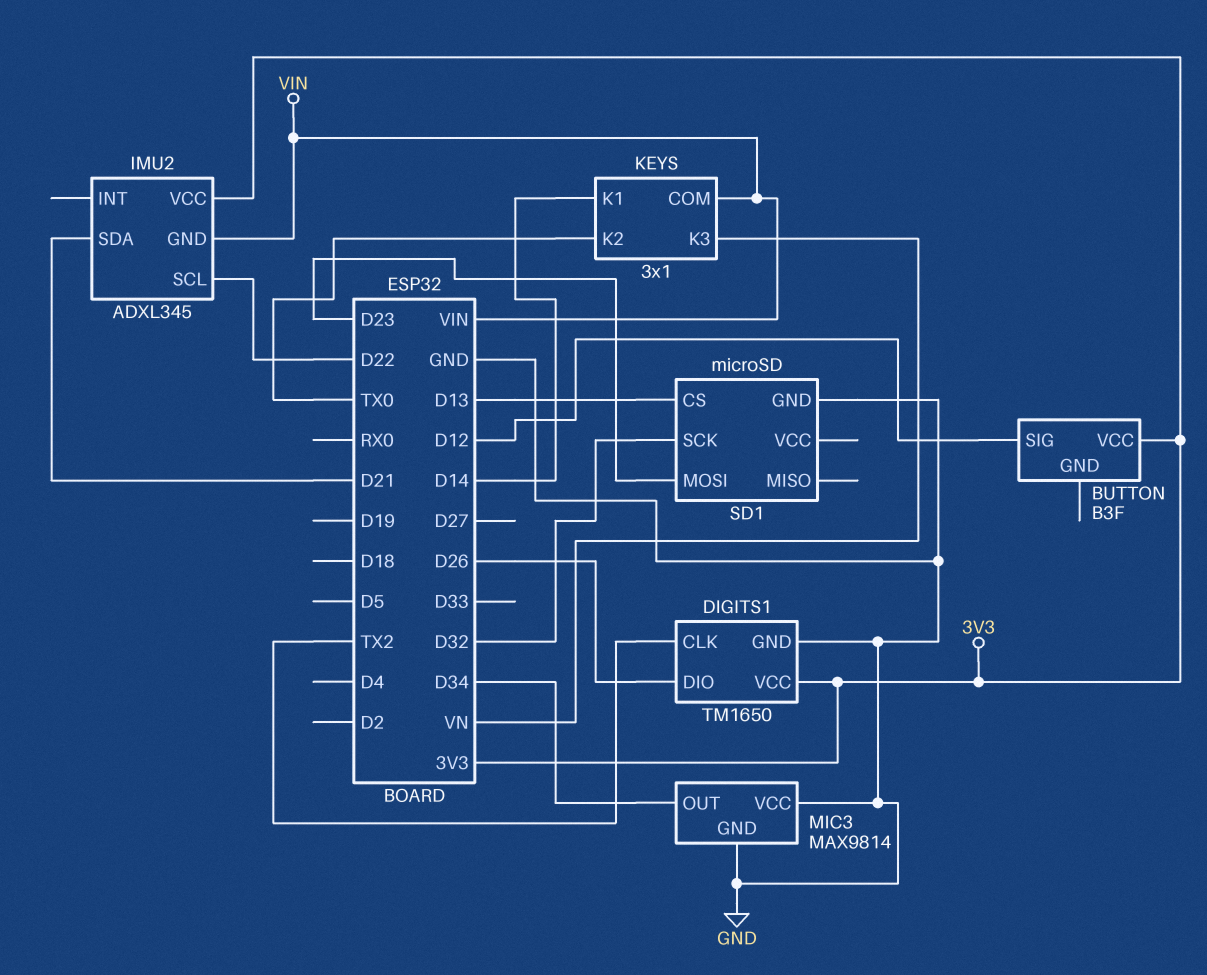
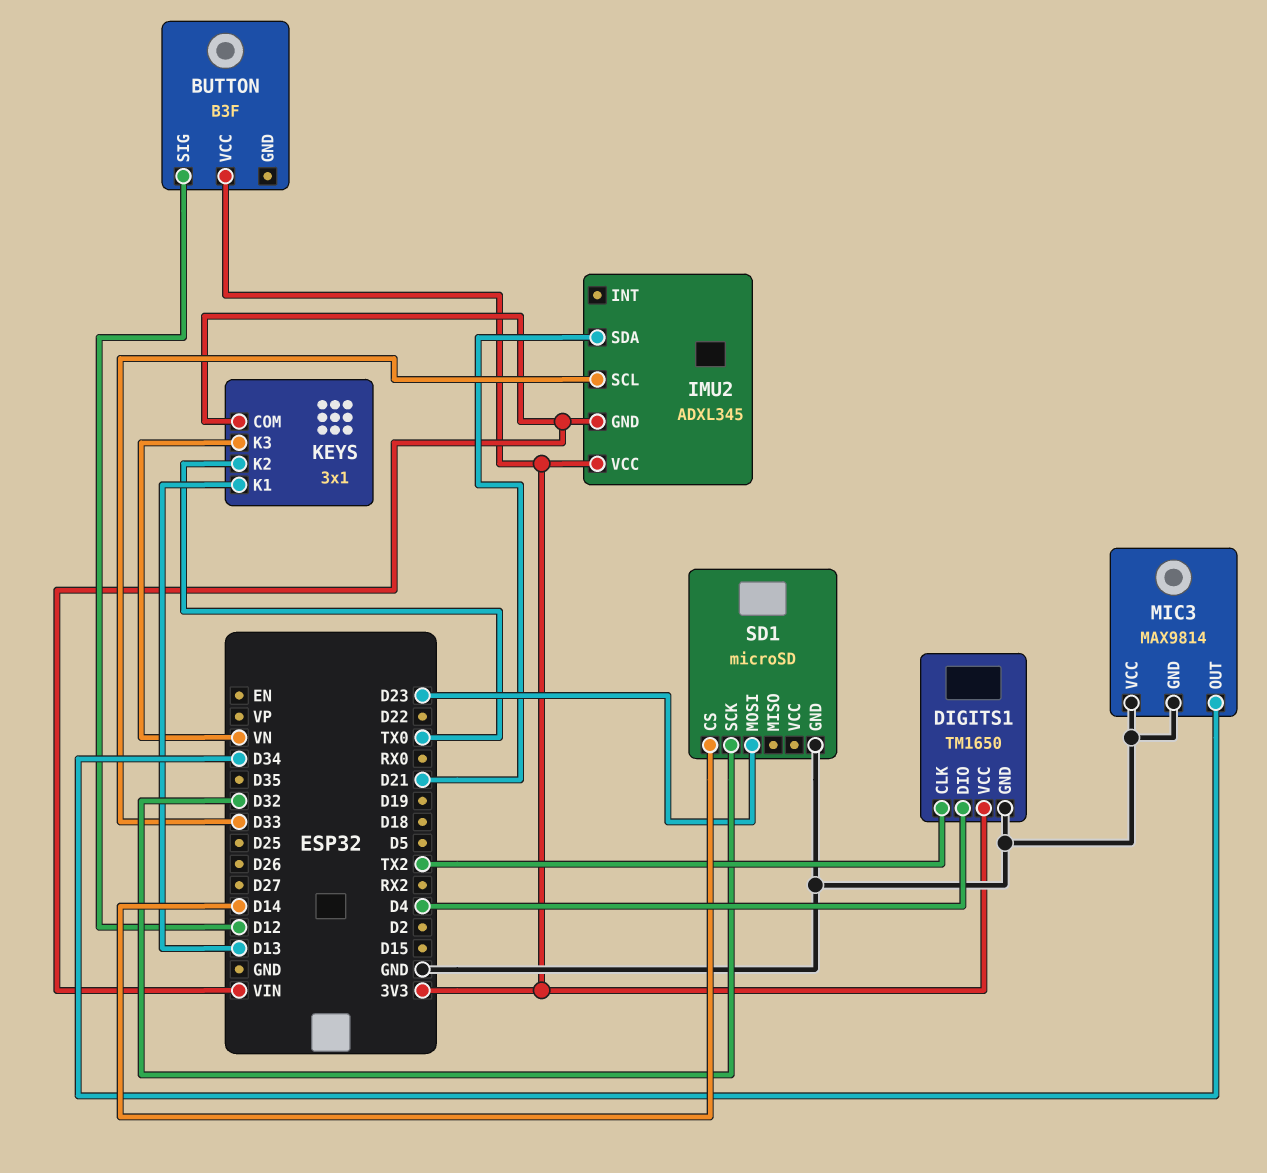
DIGITS1 pin DIO: D26 -> D4
IMU2 pin SCL: D22 -> D33
KEYS pin K1: D14 -> D13
SD1 pin CS: D13 -> D14

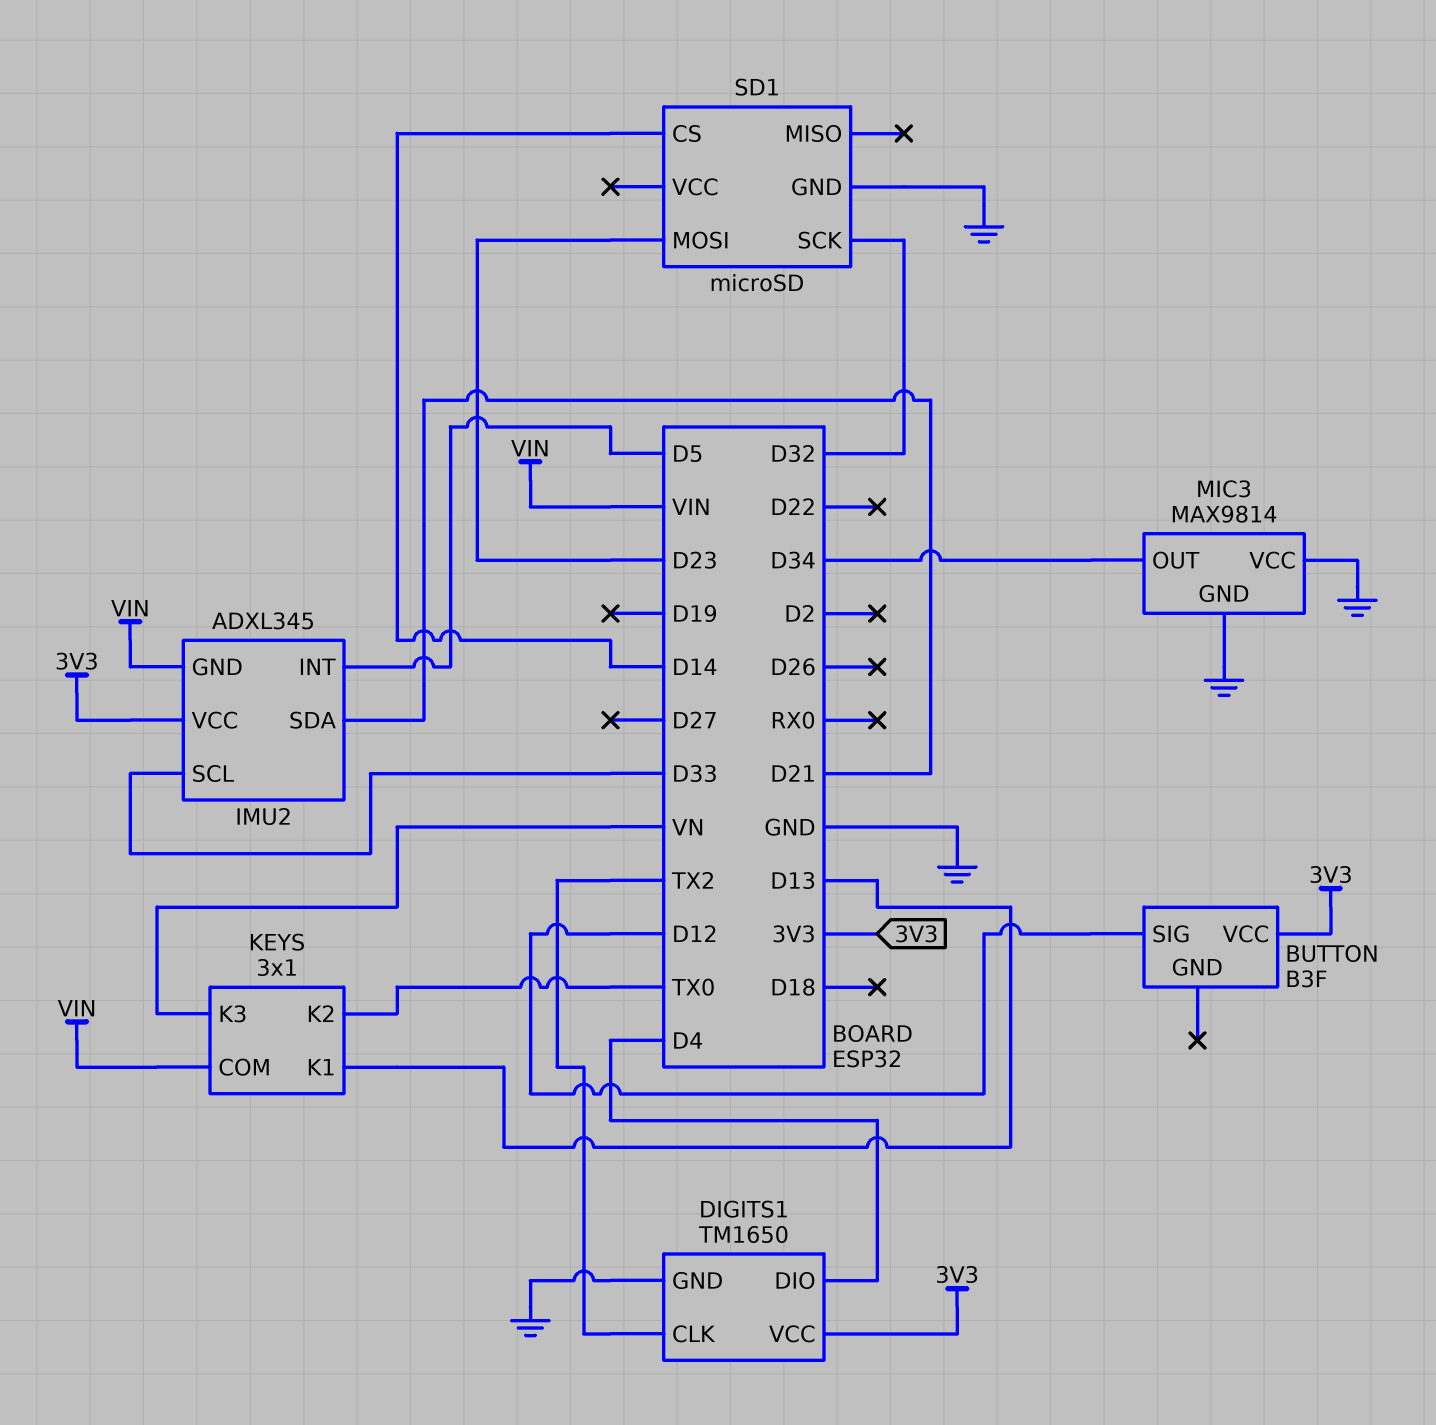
IMU2 pin INT: none -> D5

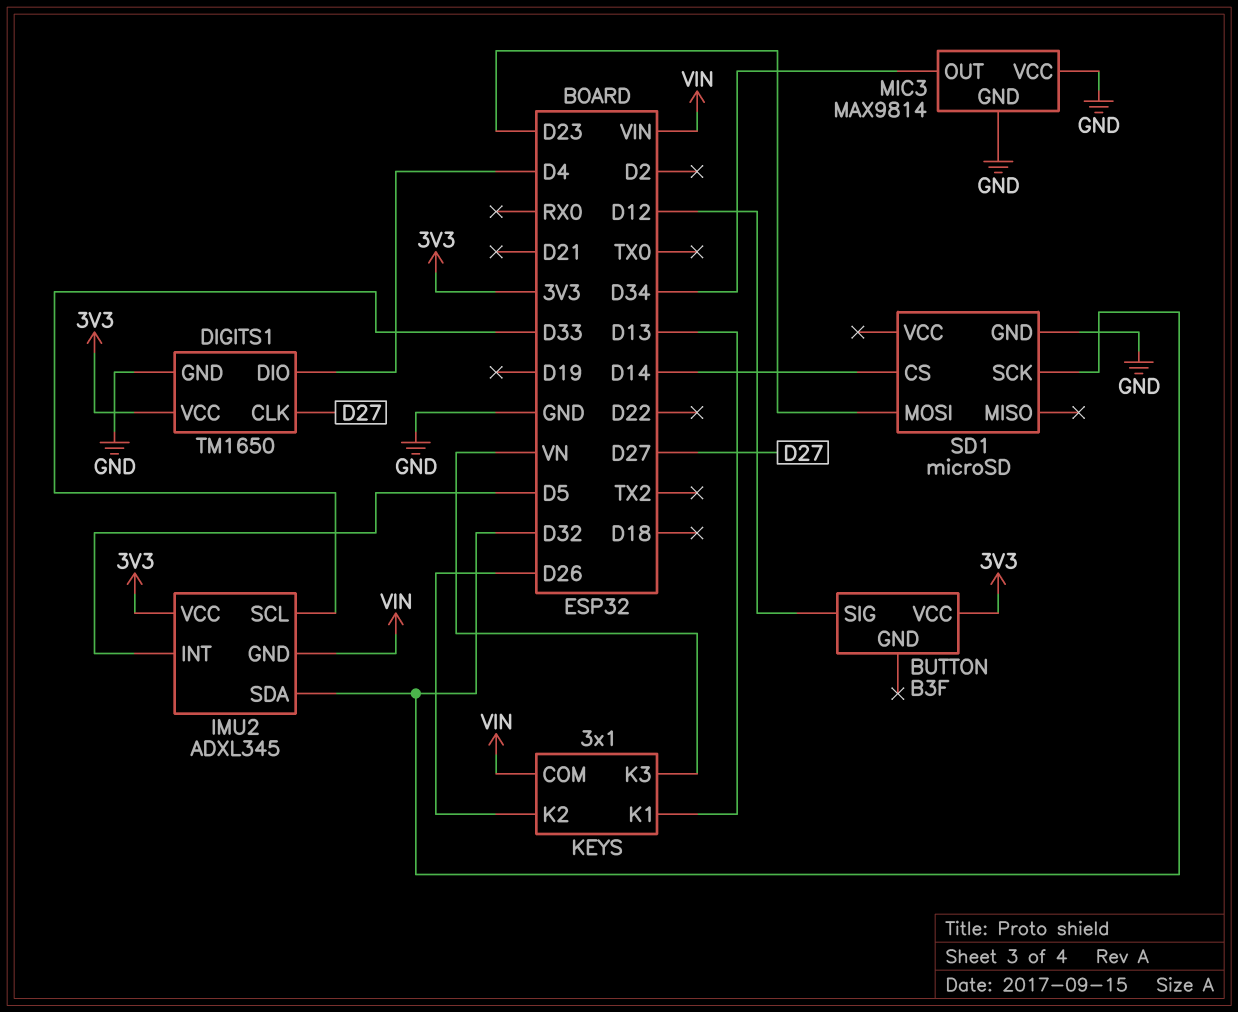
DIGITS1 pin CLK: TX2 -> D27
IMU2 pin SDA: D21 -> D32
KEYS pin K2: TX0 -> D26

